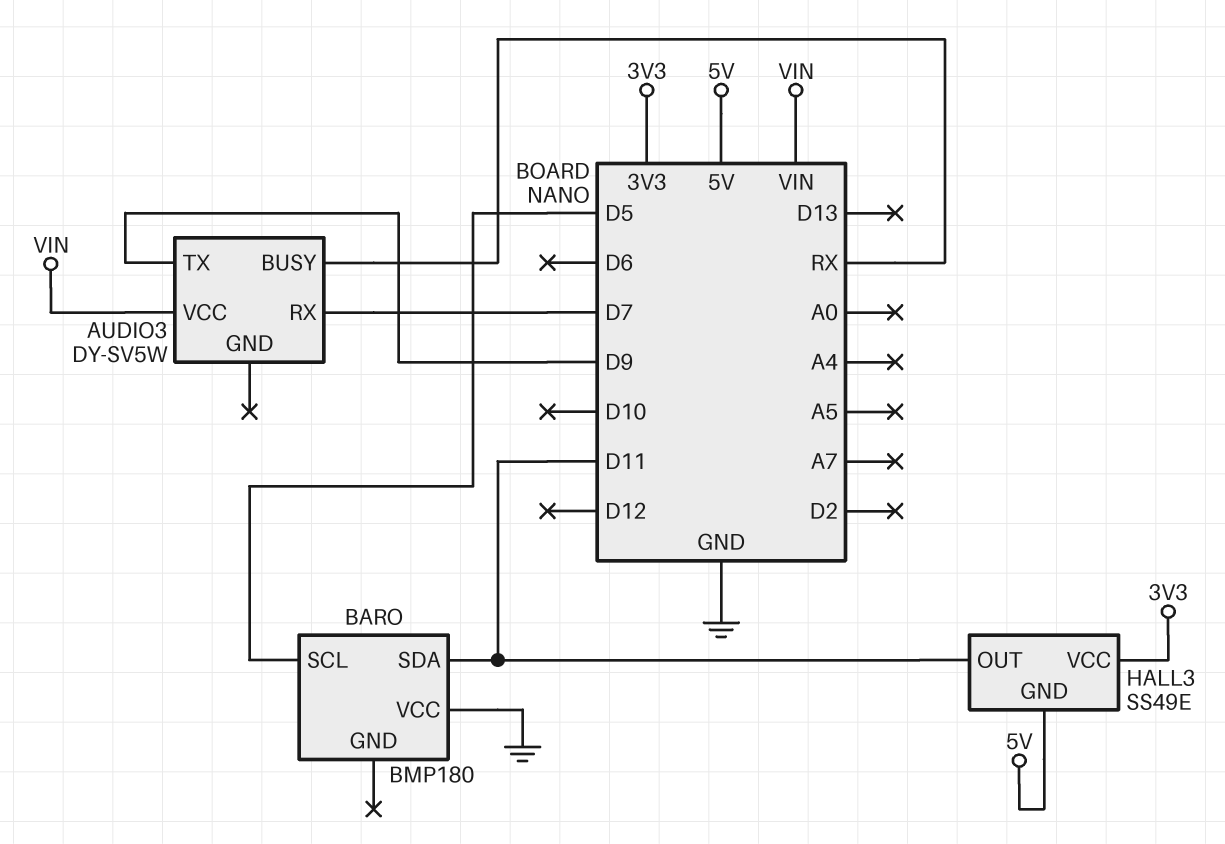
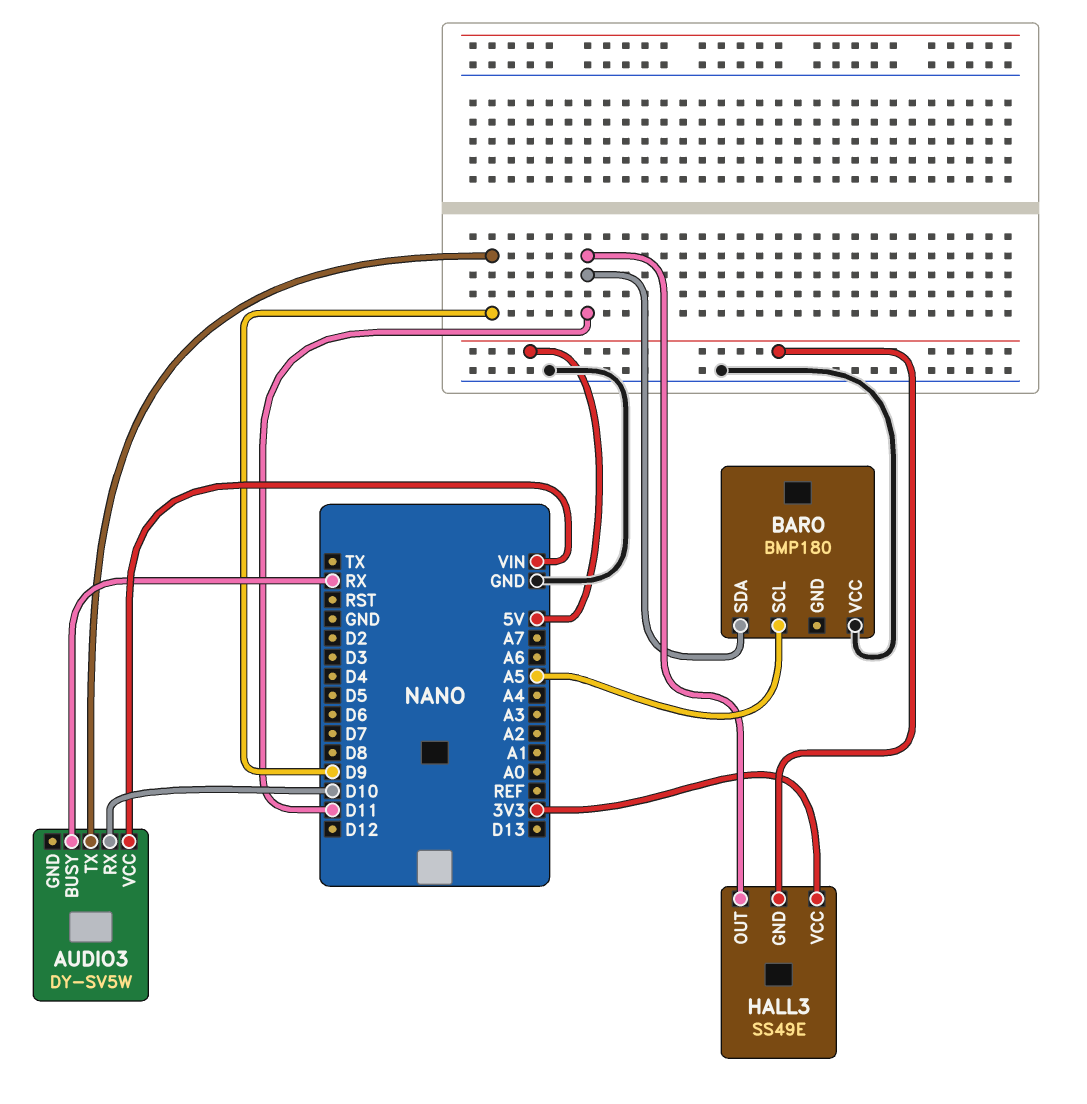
AUDIO3 pin RX: D7 -> D10
BARO pin SCL: D5 -> A5

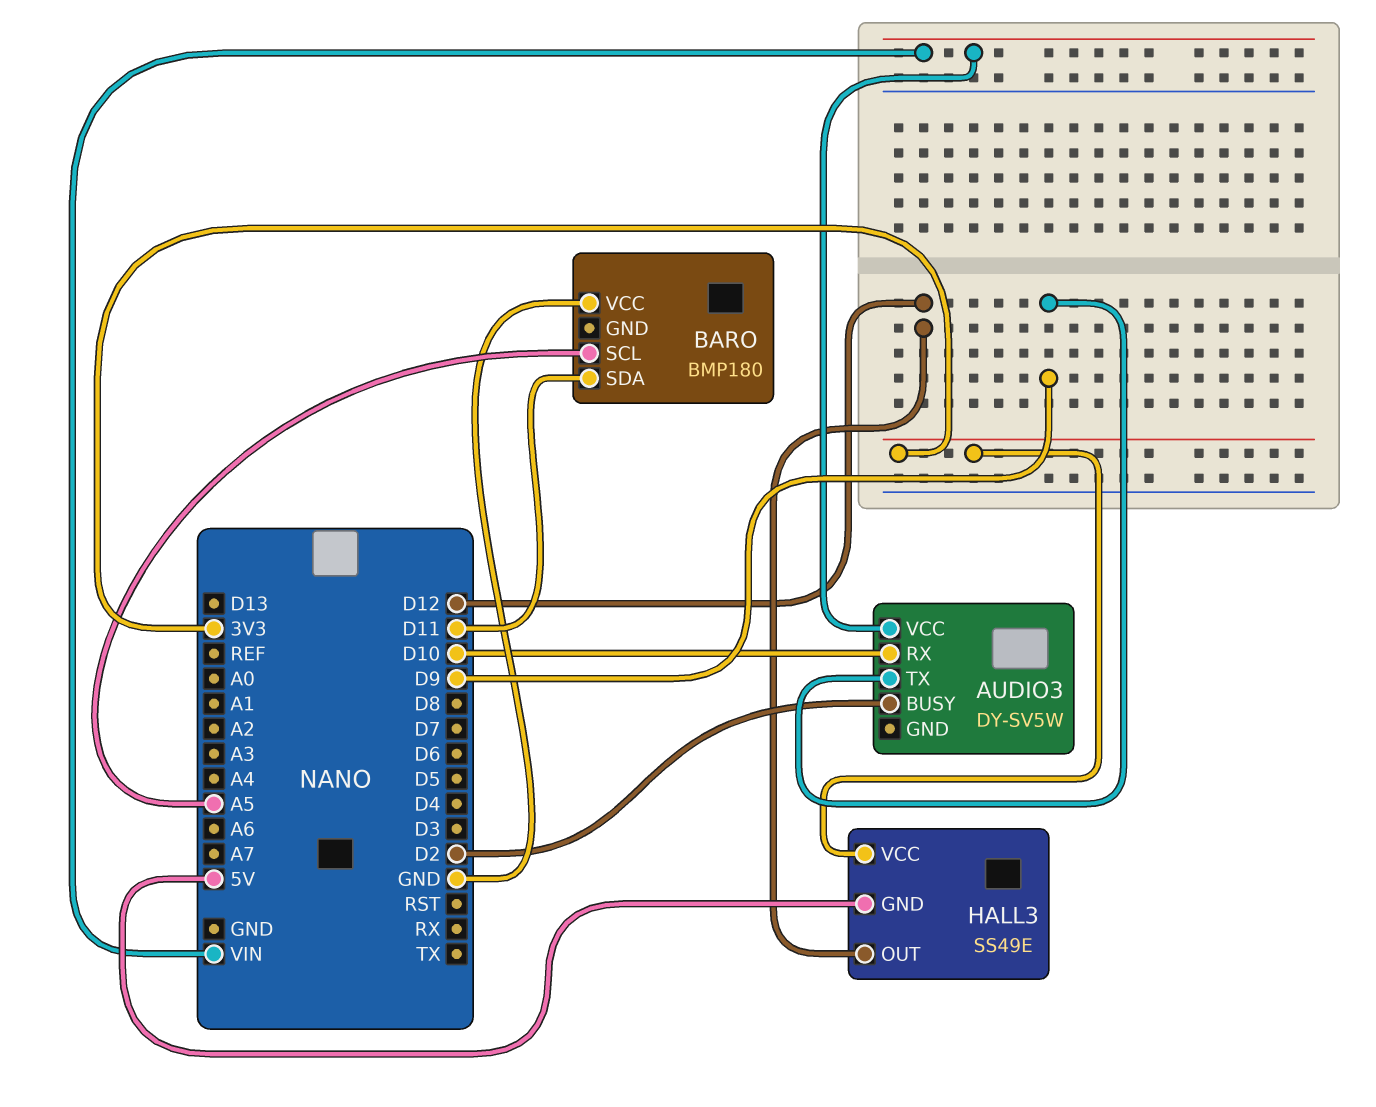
AUDIO3 pin BUSY: RX -> D2
HALL3 pin OUT: D11 -> D12

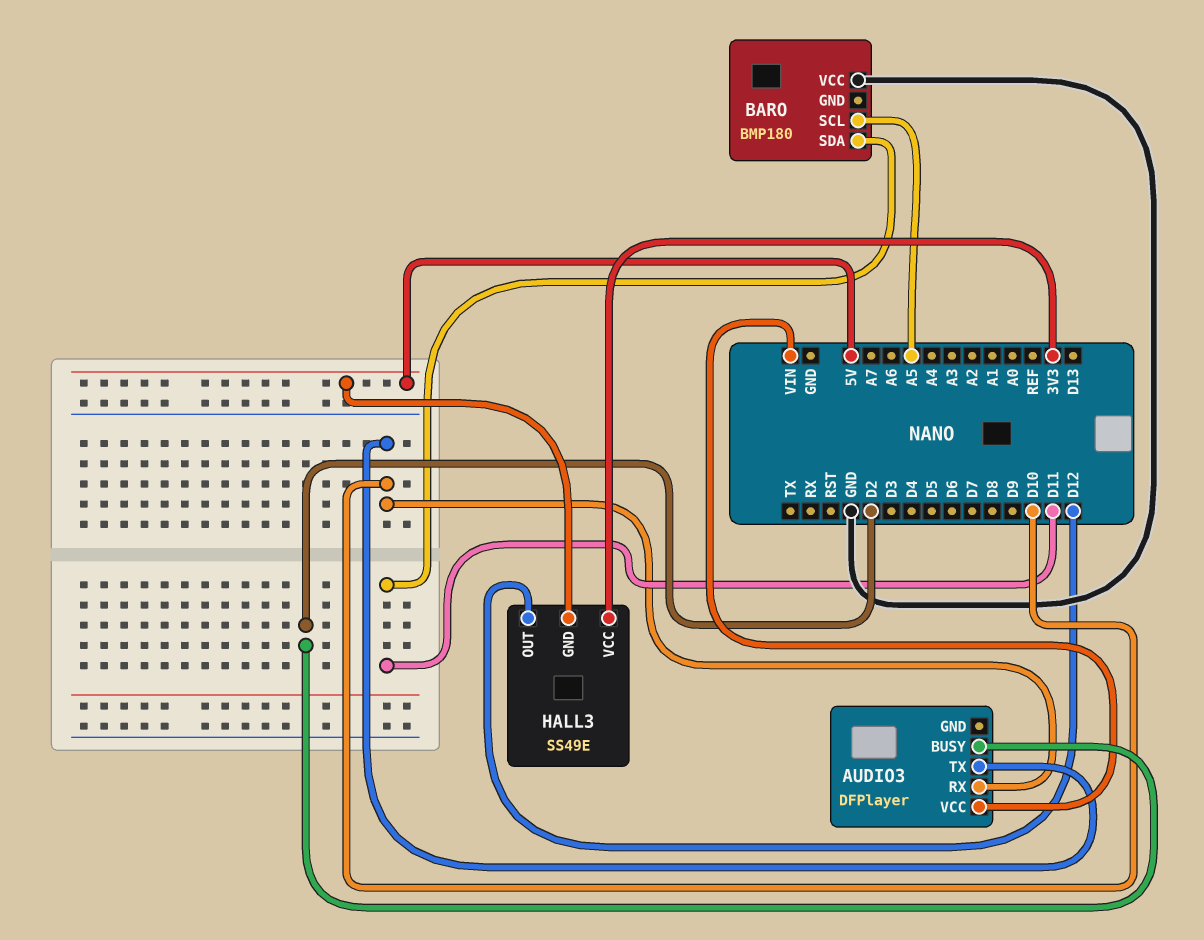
AUDIO3: DY-SV5W -> DFPlayer
AUDIO3 pin TX: D9 -> D10

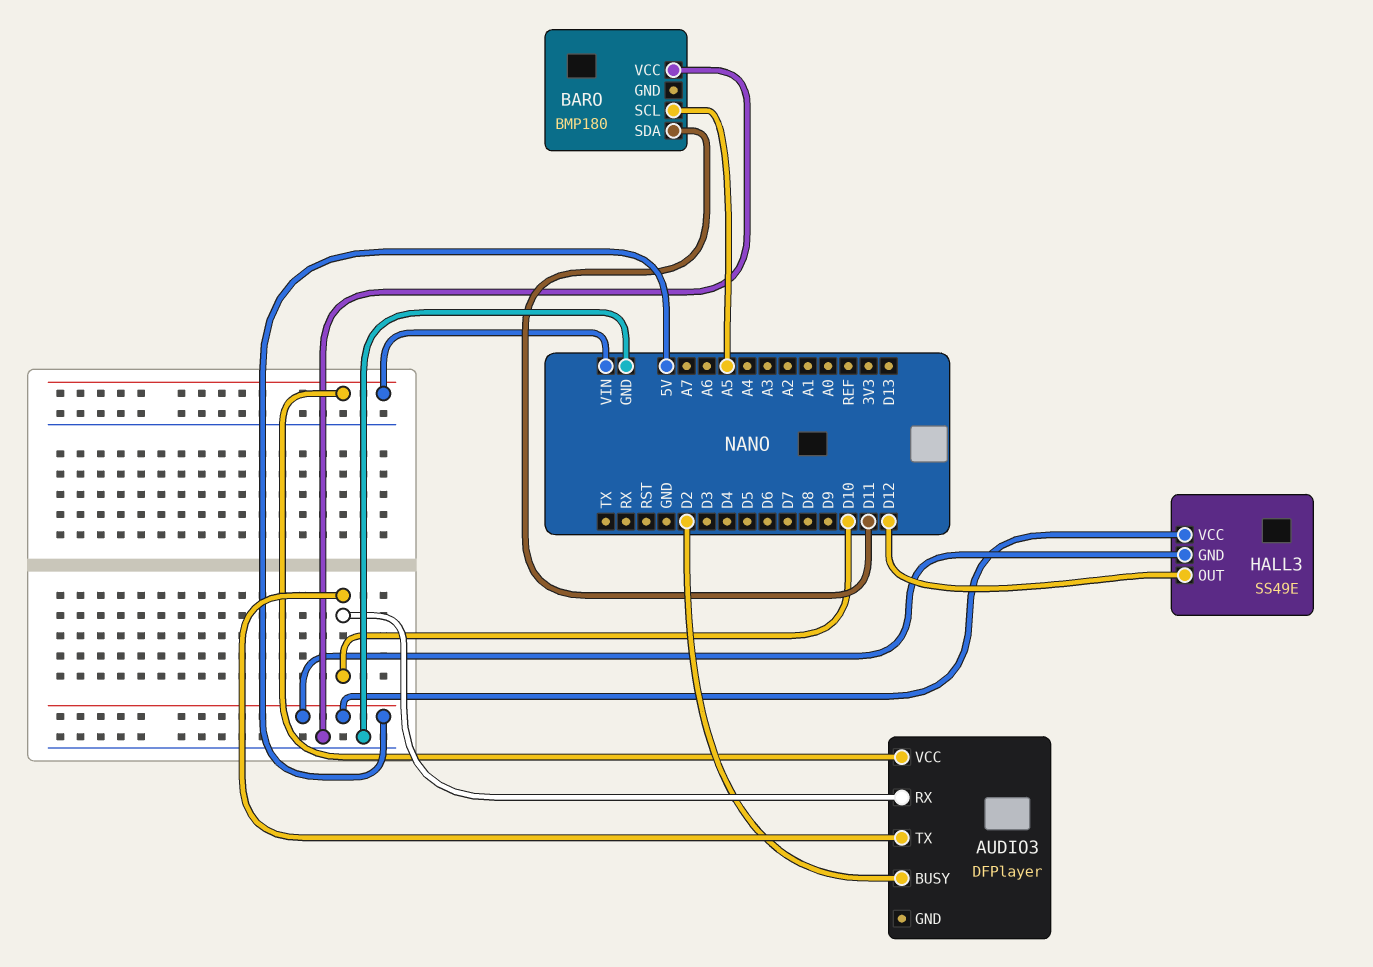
HALL3 pin VCC: 3V3 -> 5V

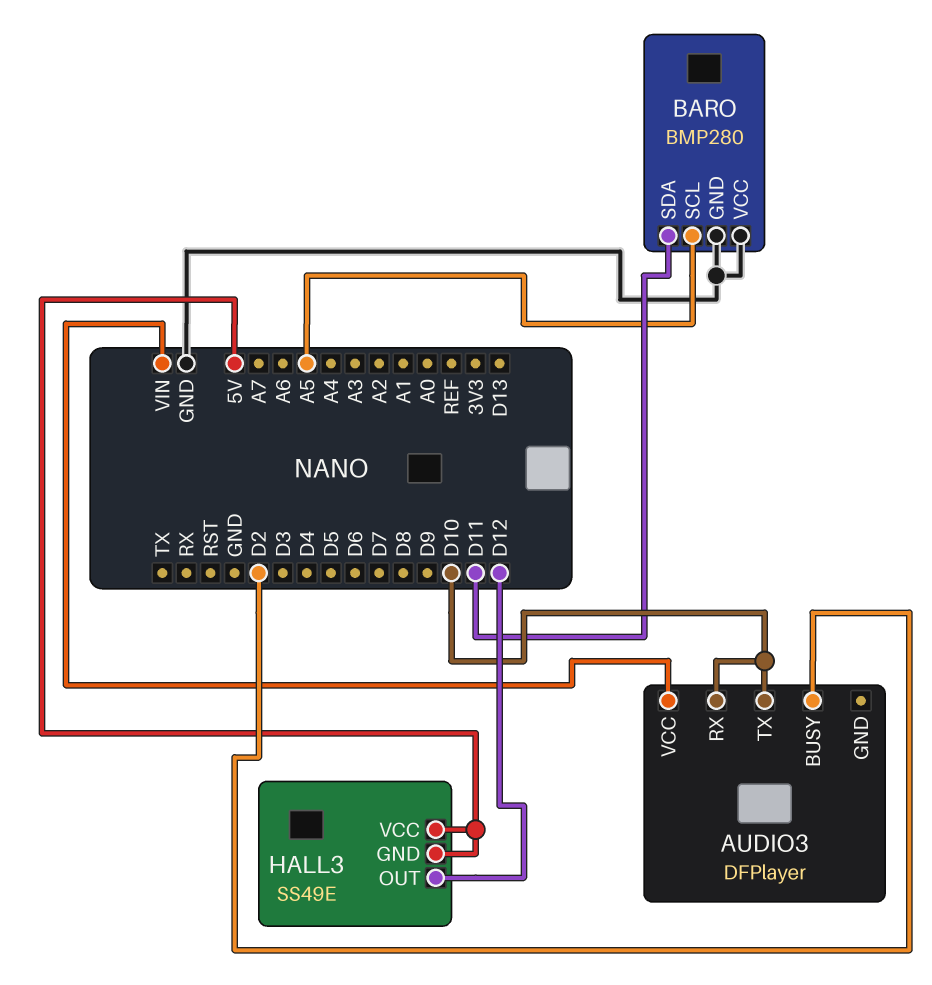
BARO: BMP180 -> BMP280
BARO pin GND: none -> GND

